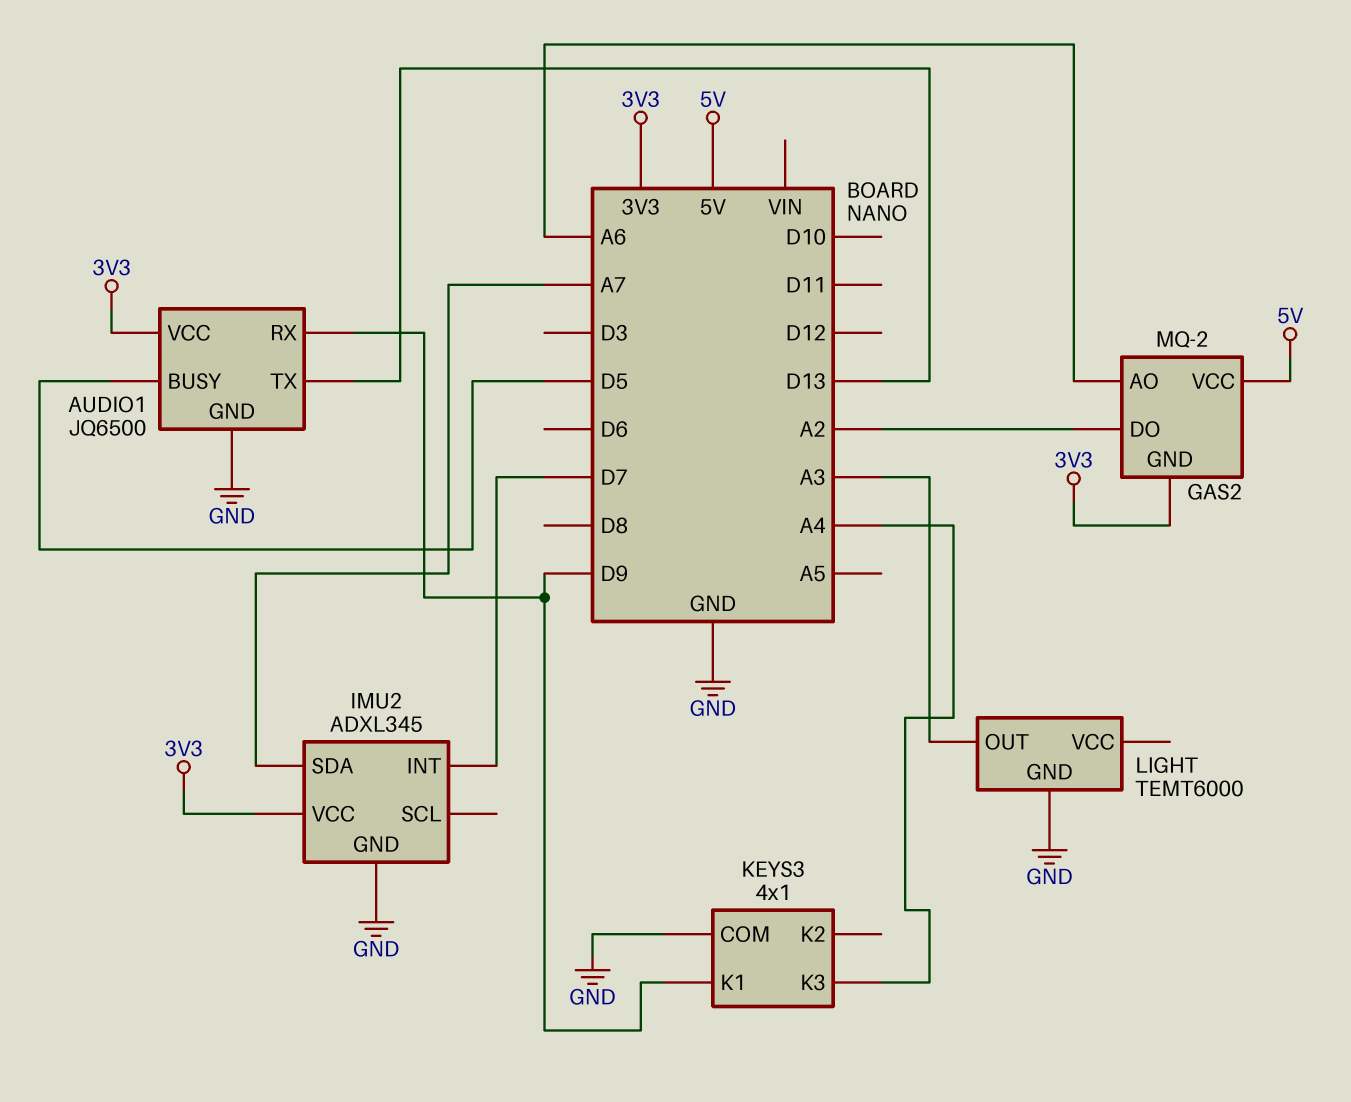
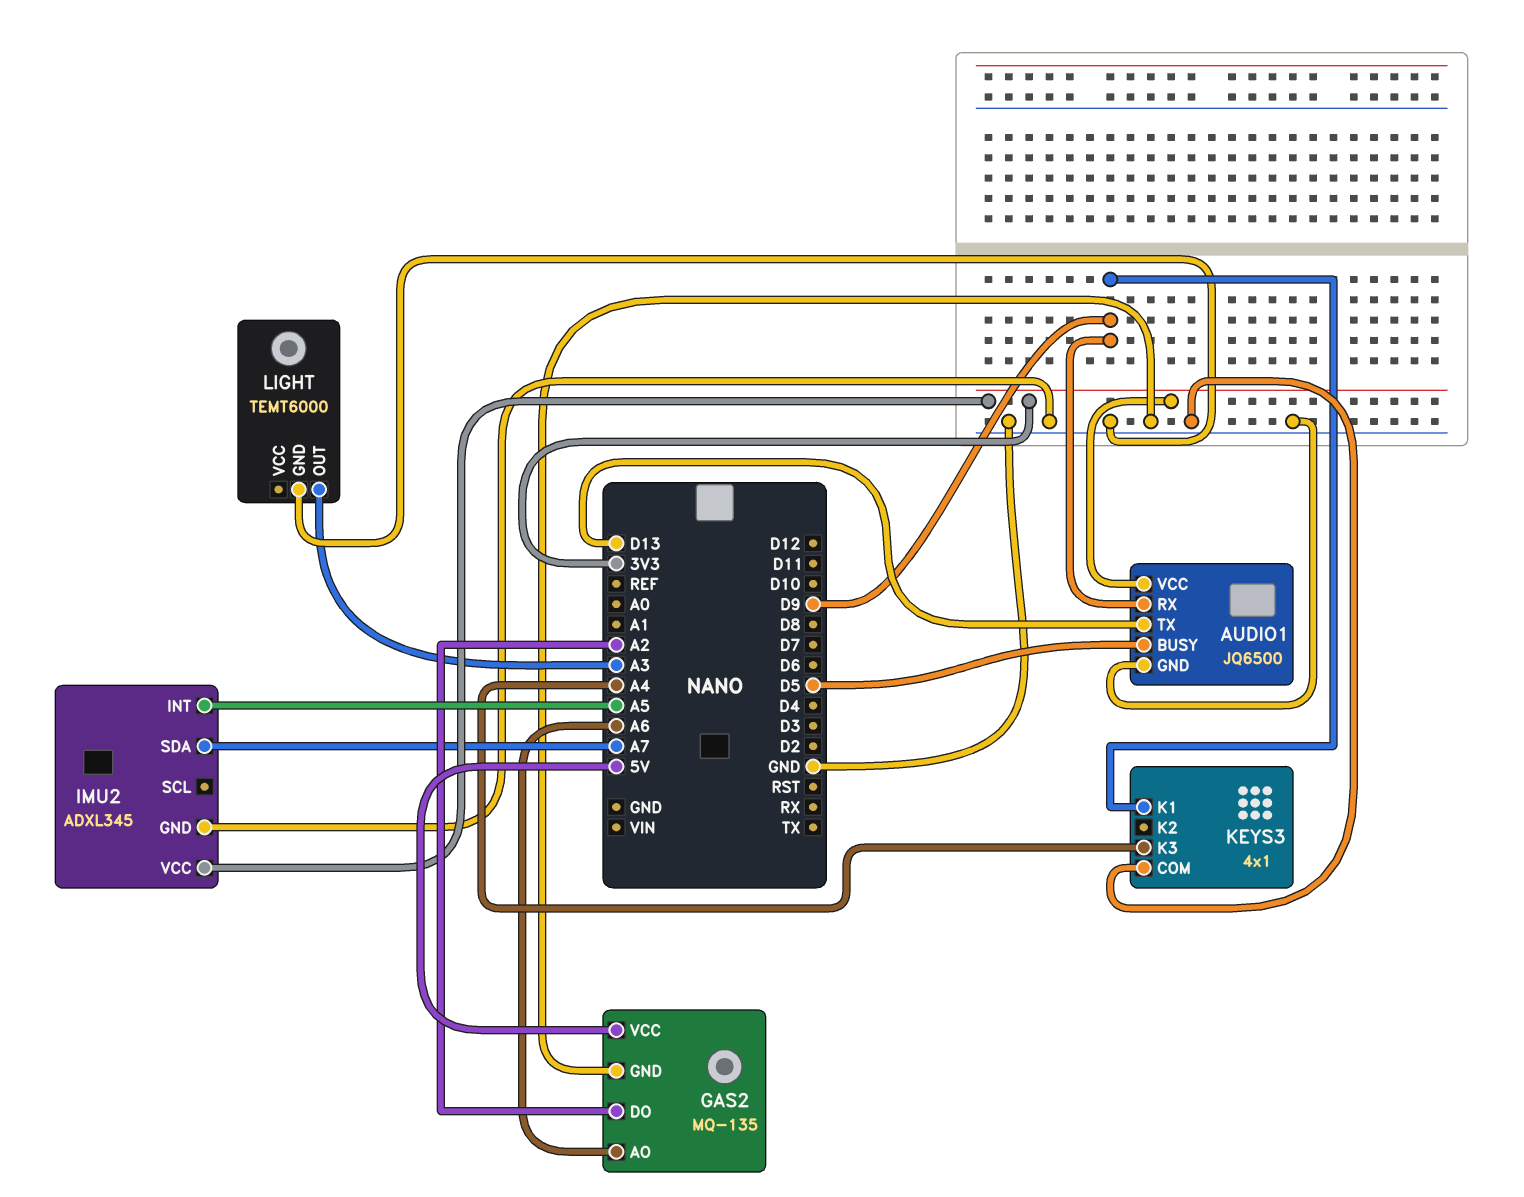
GAS2: MQ-2 -> MQ-135
GAS2 pin GND: 3V3 -> GND
IMU2 pin INT: D7 -> A5

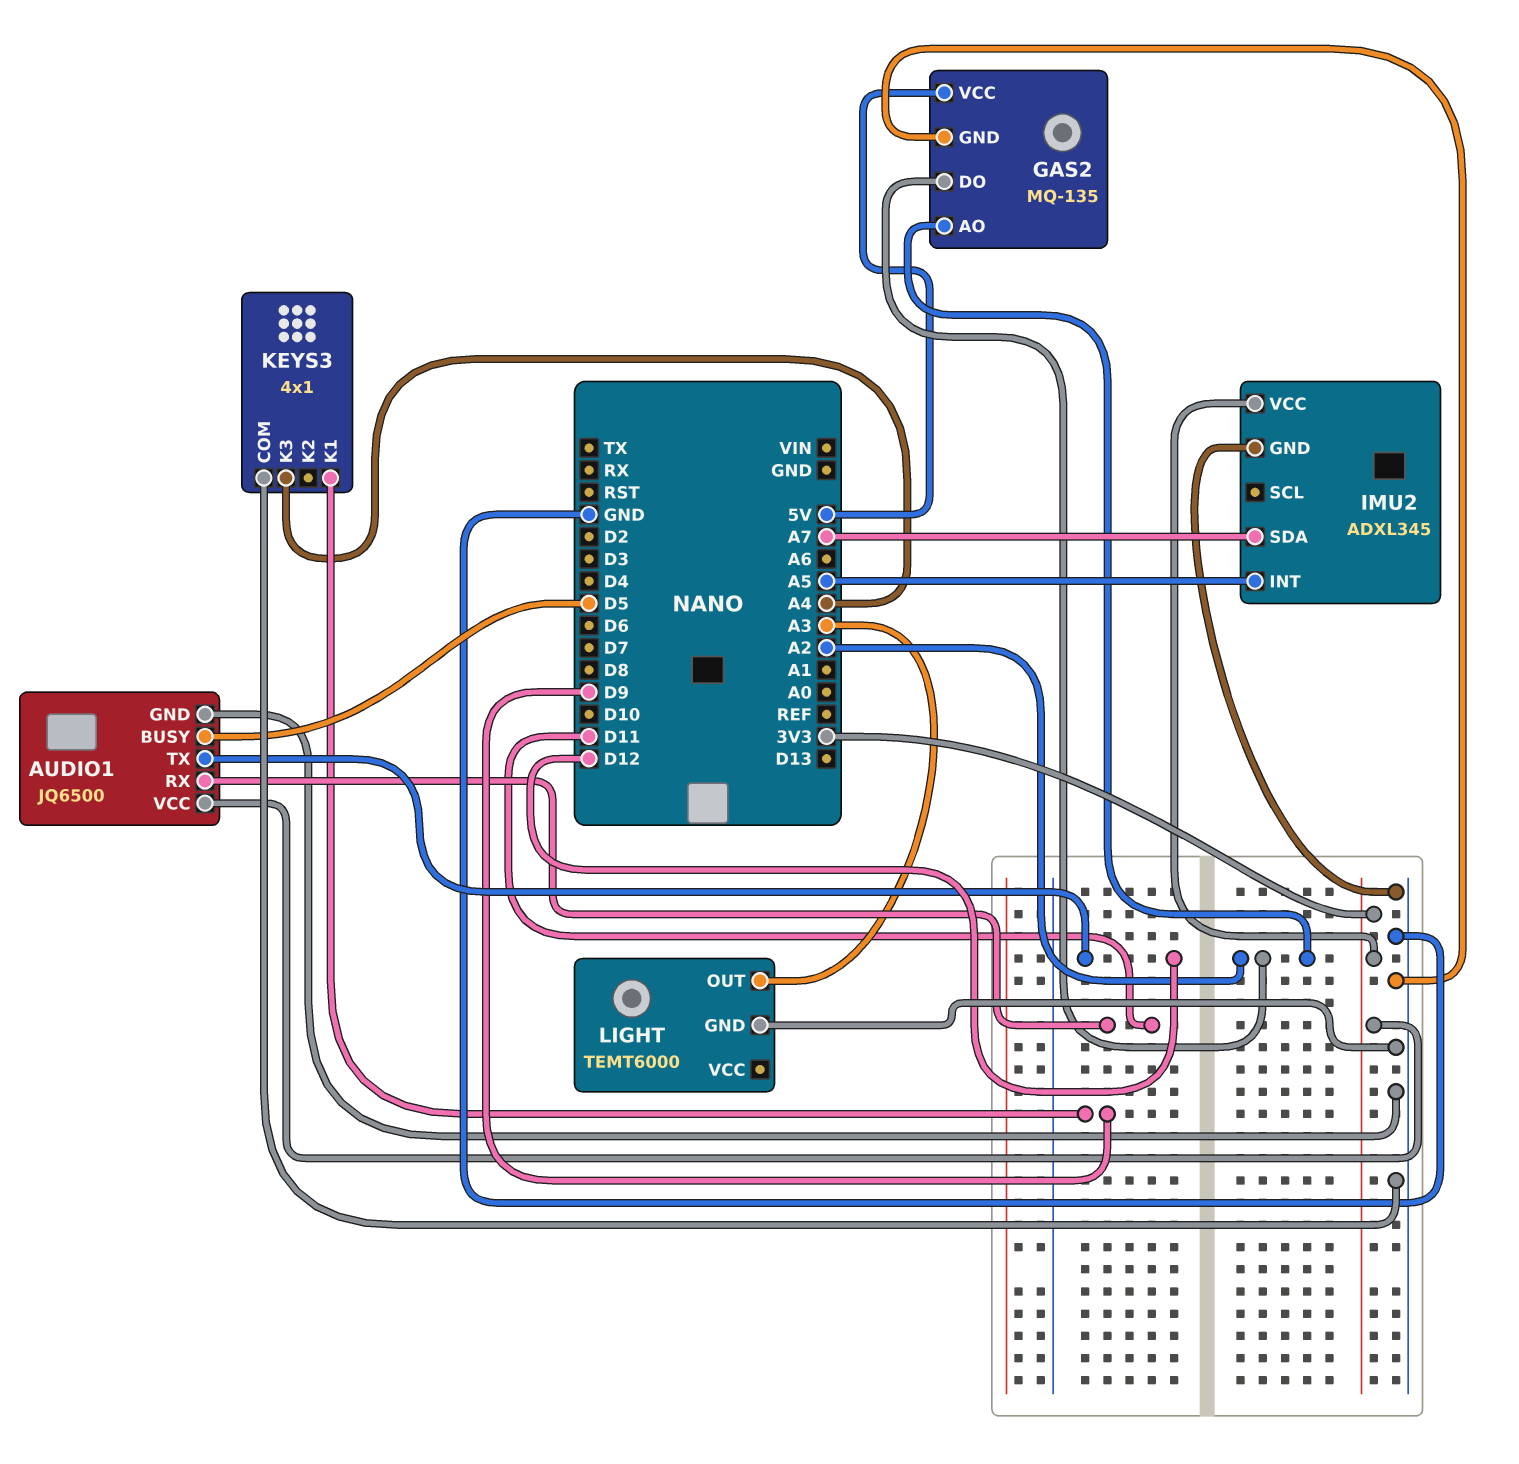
AUDIO1 pin RX: D9 -> D11
AUDIO1 pin TX: D13 -> D12
GAS2 pin AO: A6 -> A2

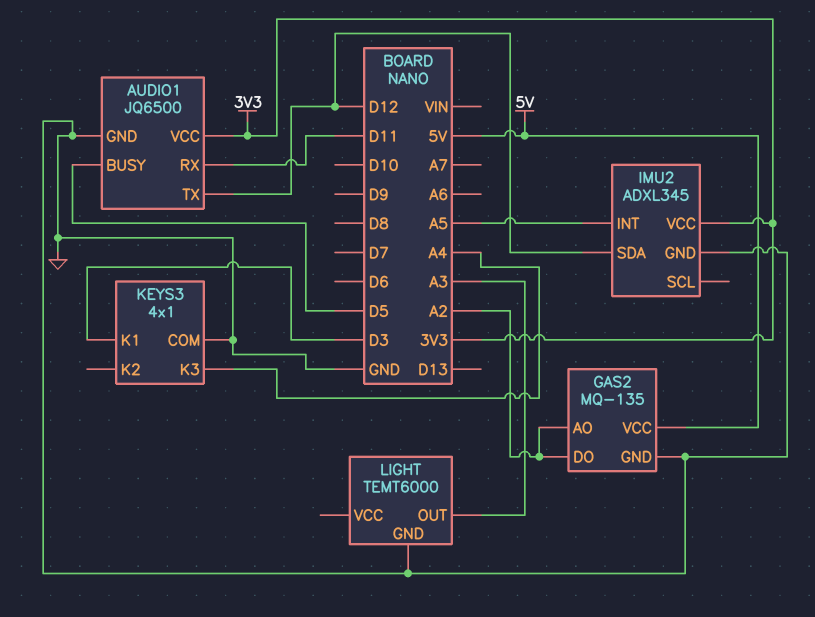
IMU2 pin SDA: A7 -> D12
KEYS3 pin K1: D9 -> D3

